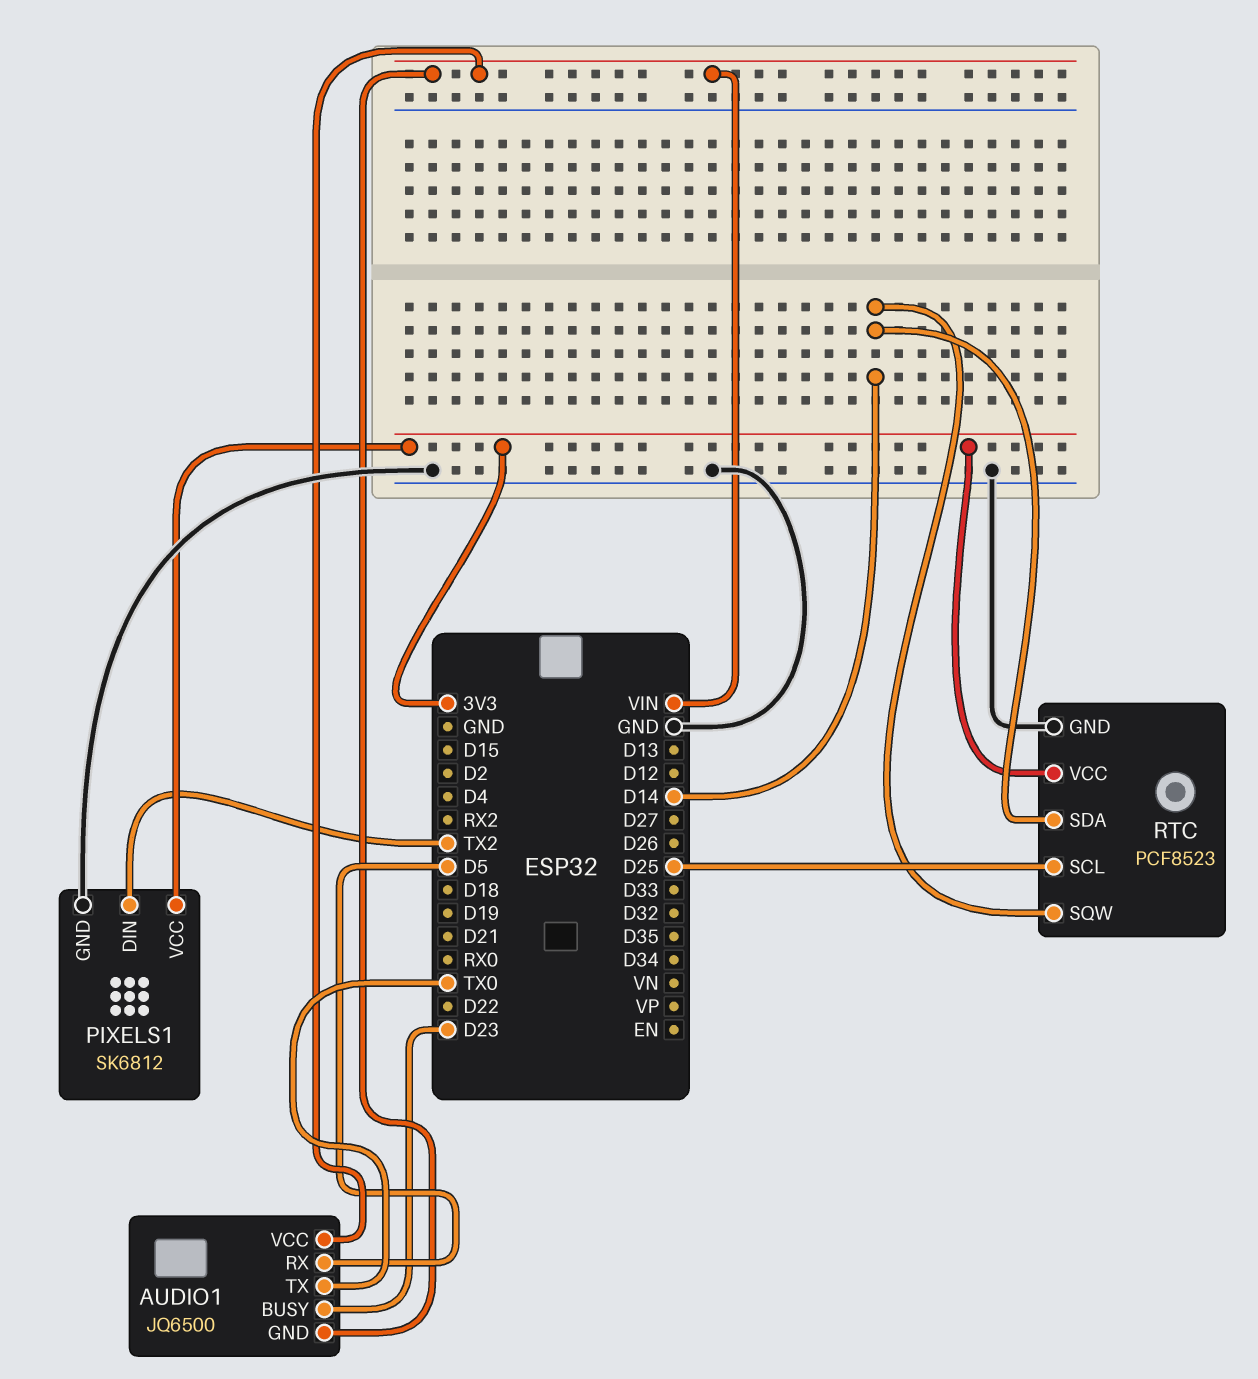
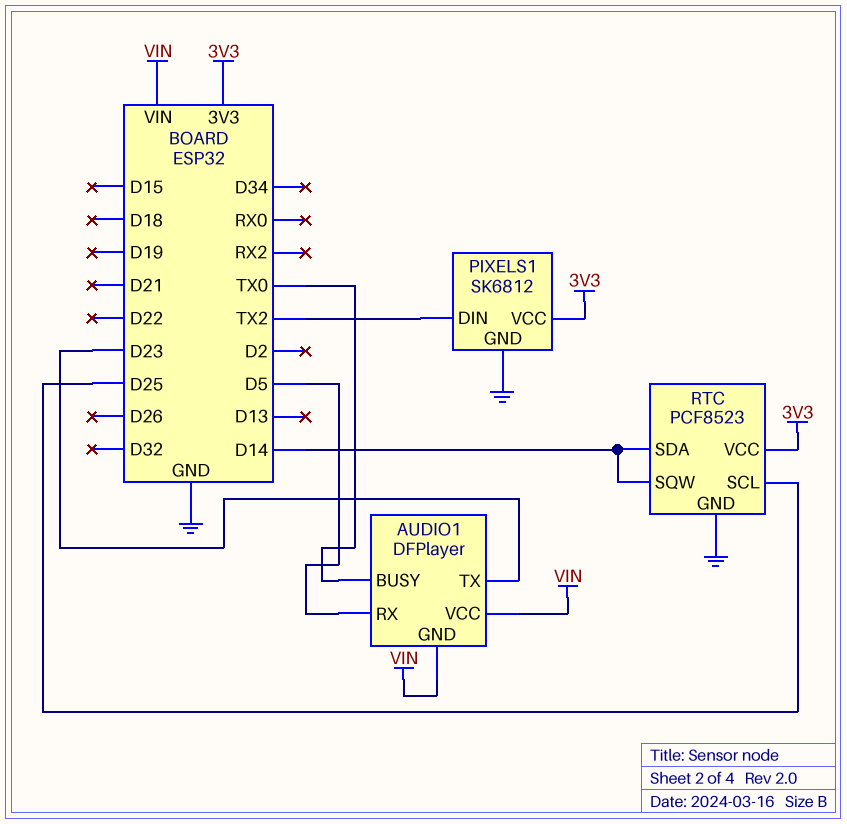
AUDIO1: JQ6500 -> DFPlayer
AUDIO1 pin BUSY: D23 -> TX0
AUDIO1 pin TX: TX0 -> D23

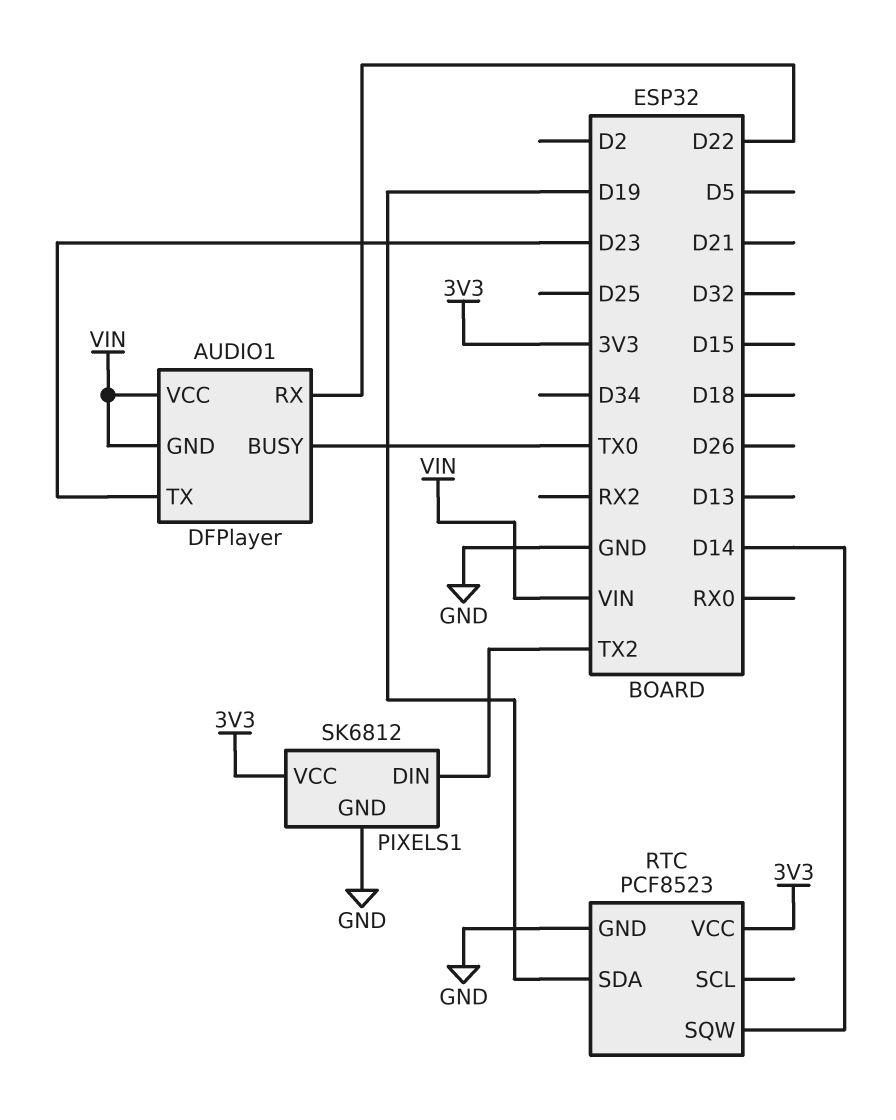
AUDIO1 pin RX: D5 -> D22
RTC pin SCL: D25 -> none
RTC pin SDA: D14 -> D19

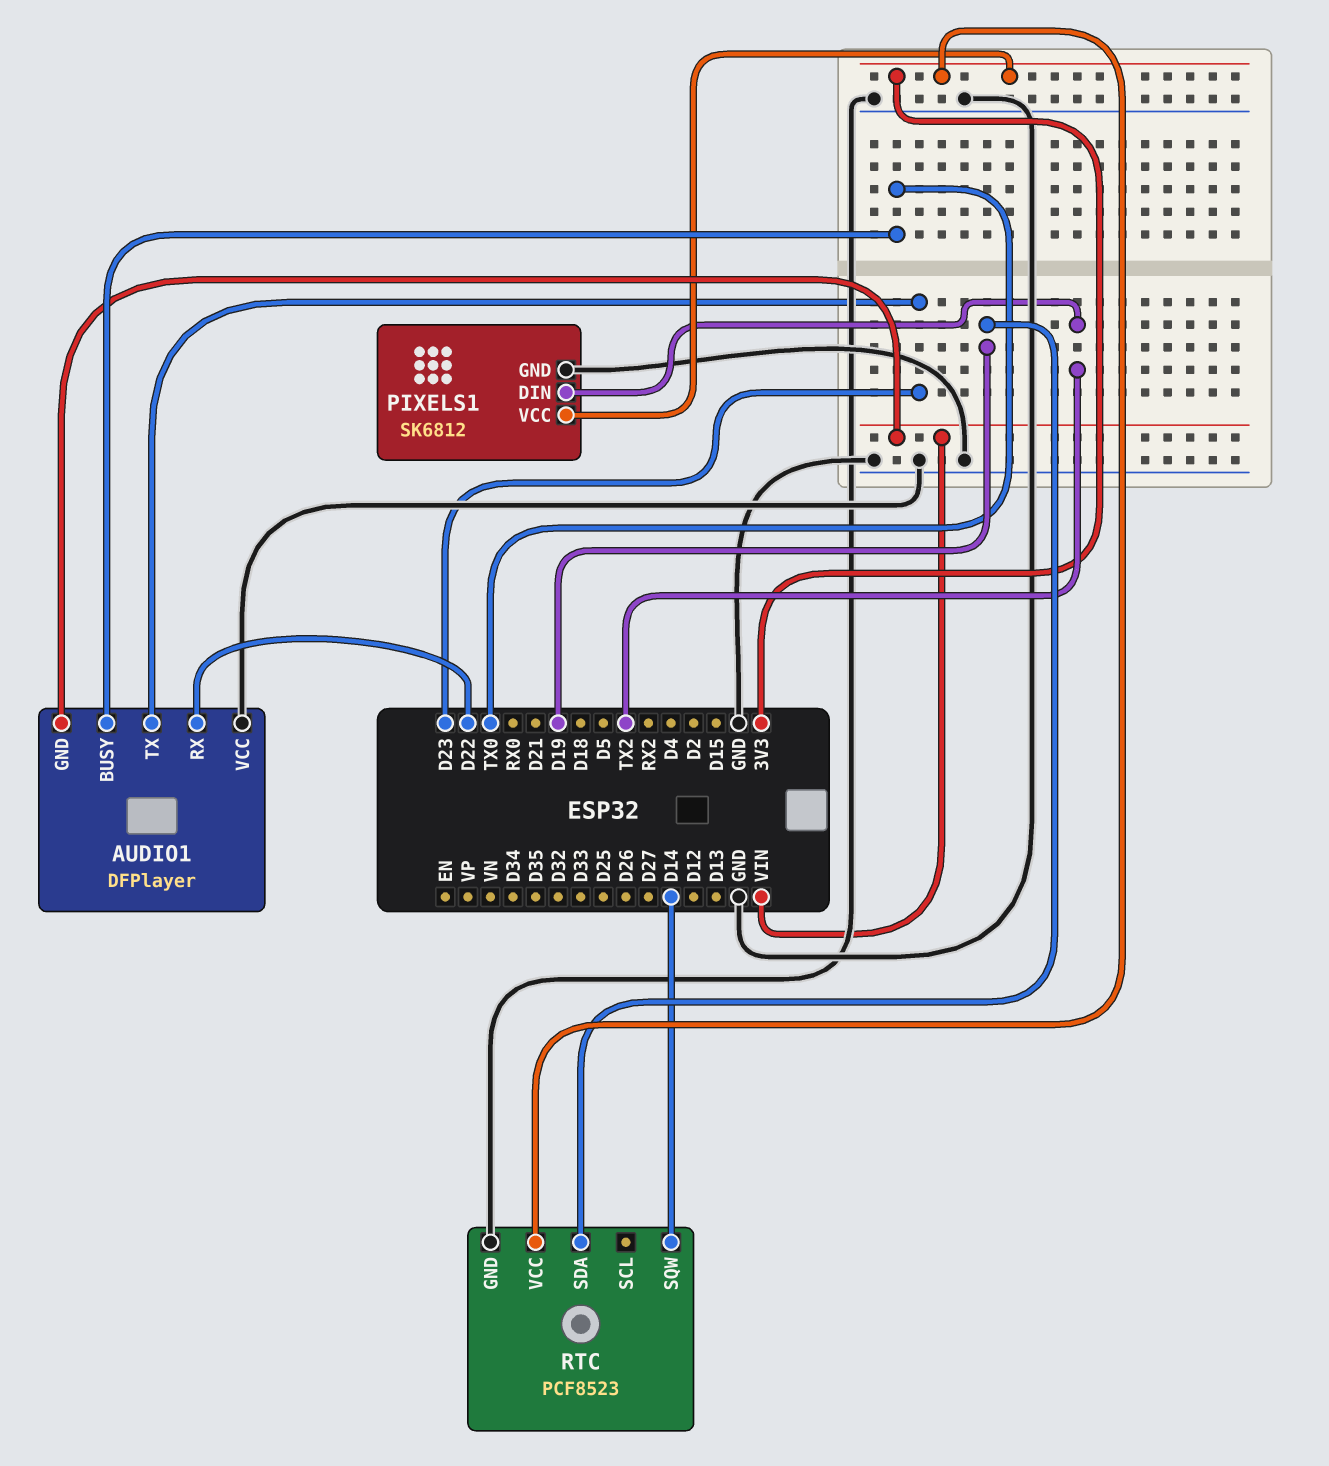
AUDIO1 pin VCC: VIN -> GND

